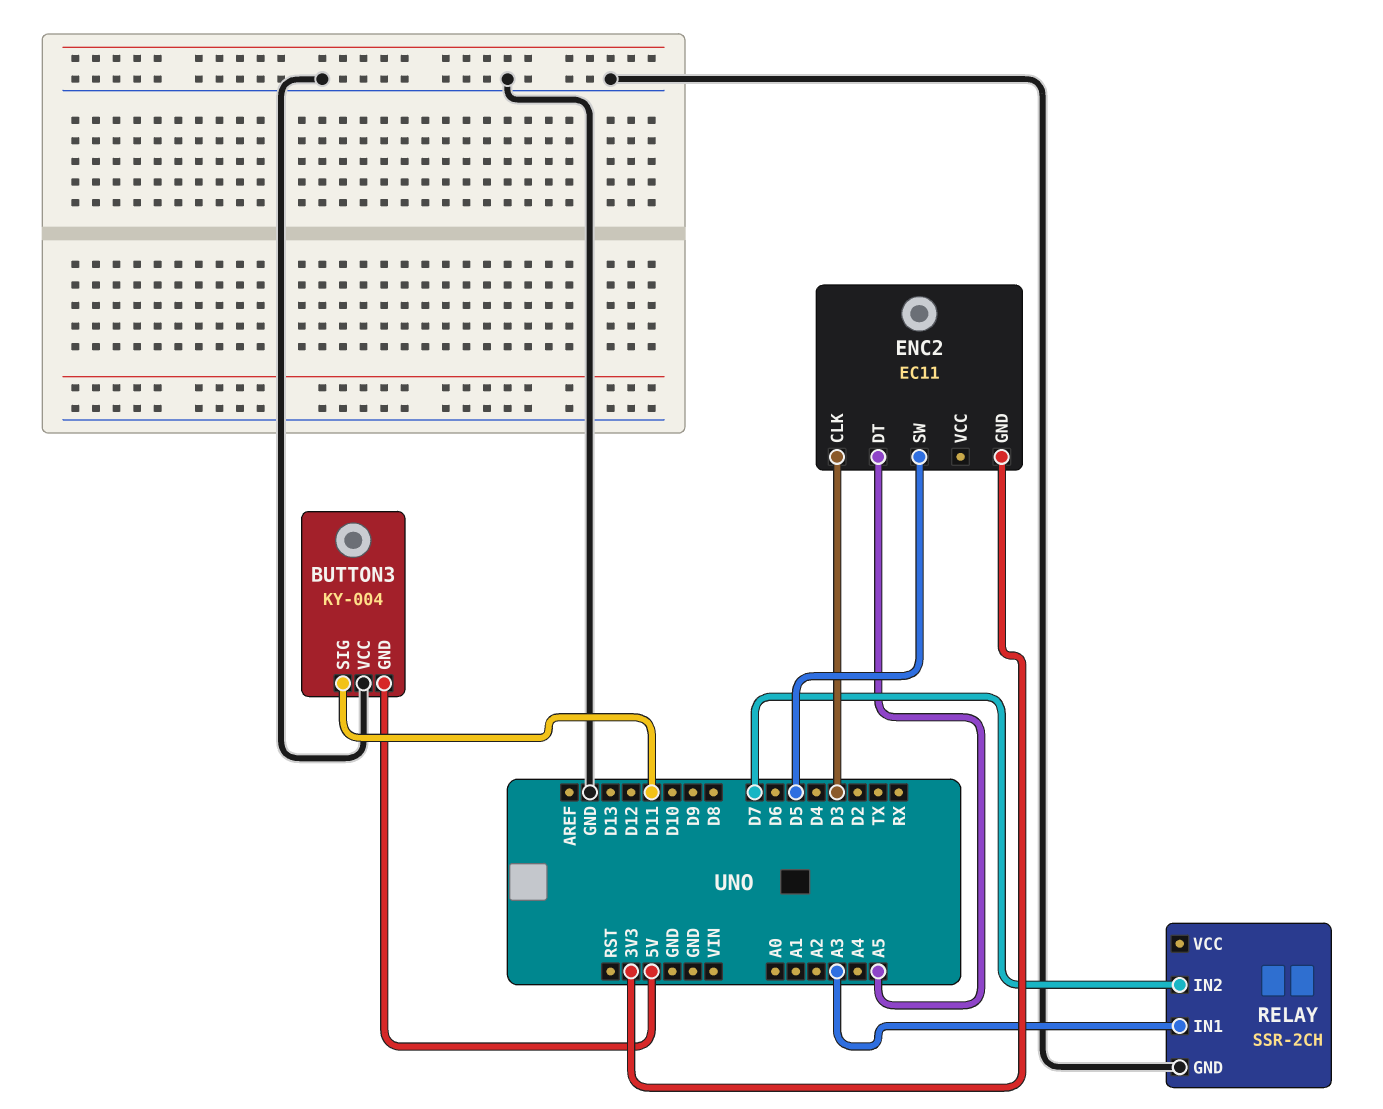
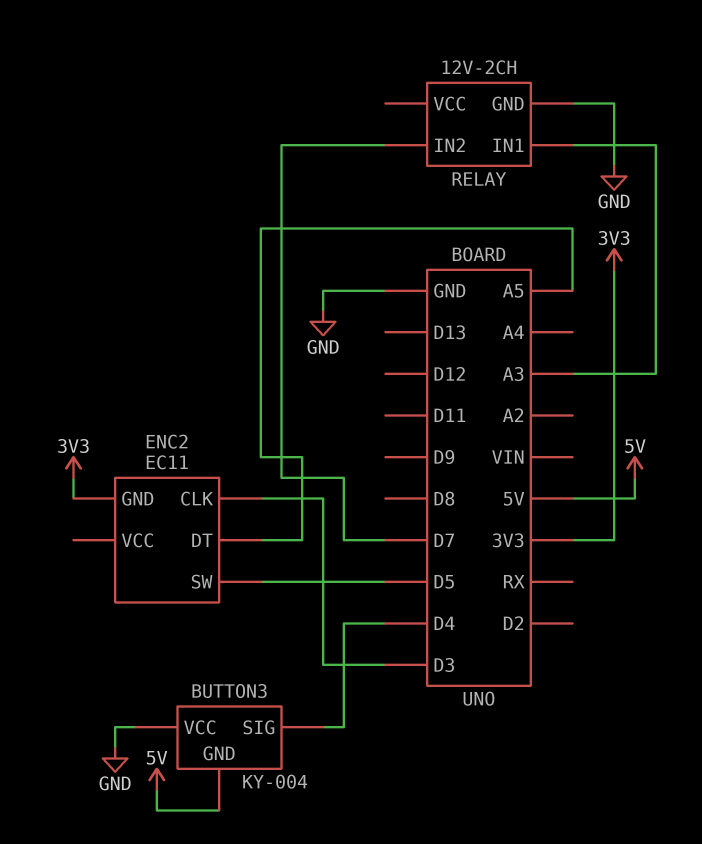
BUTTON3 pin SIG: D11 -> D4
RELAY: SSR-2CH -> 12V-2CH

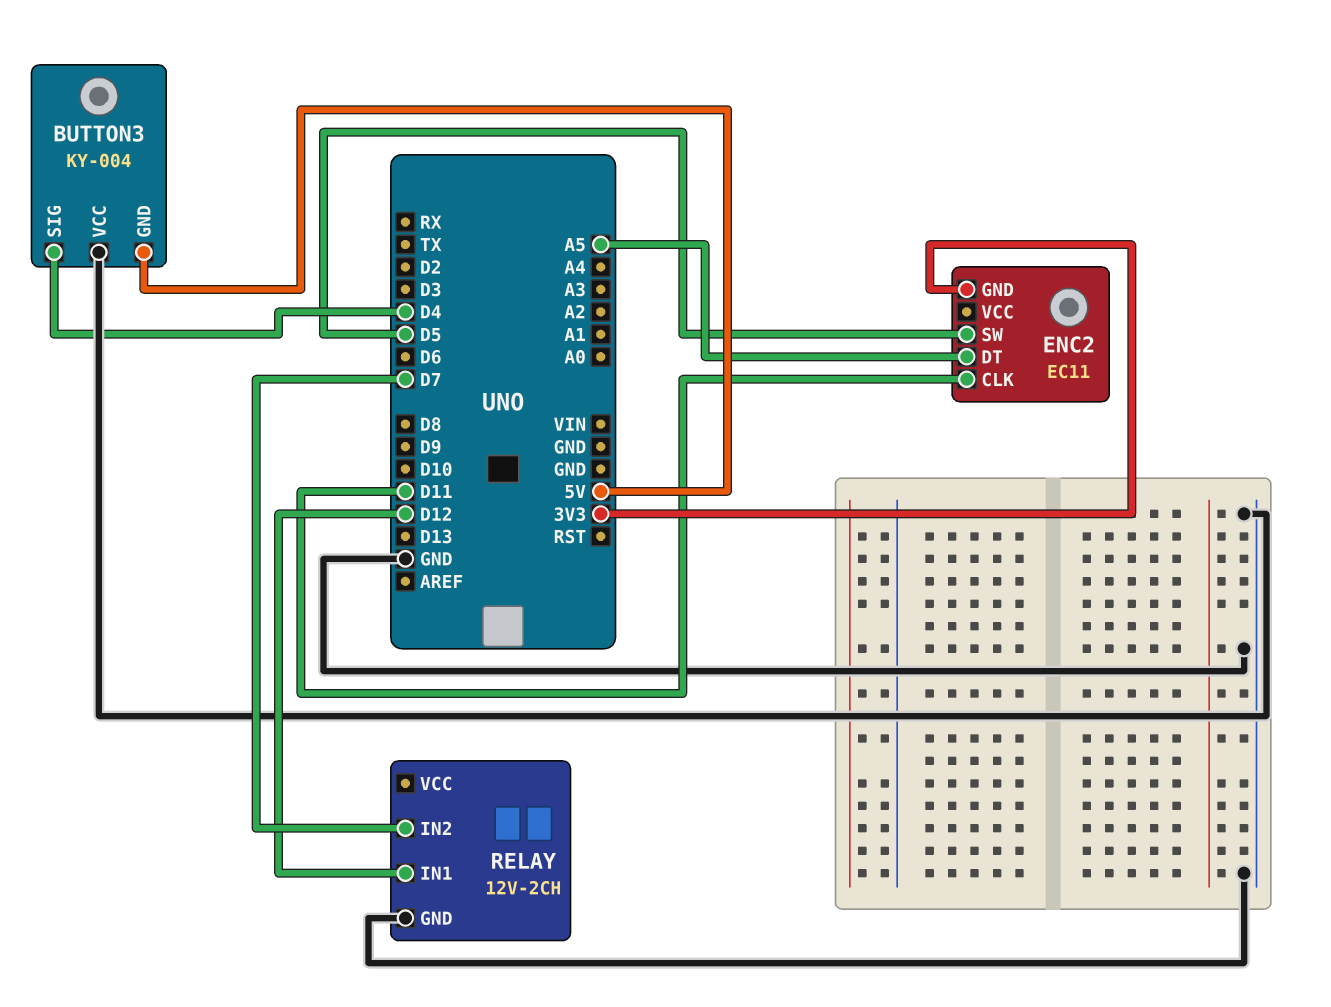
ENC2 pin CLK: D3 -> D11
RELAY pin IN1: A3 -> D12

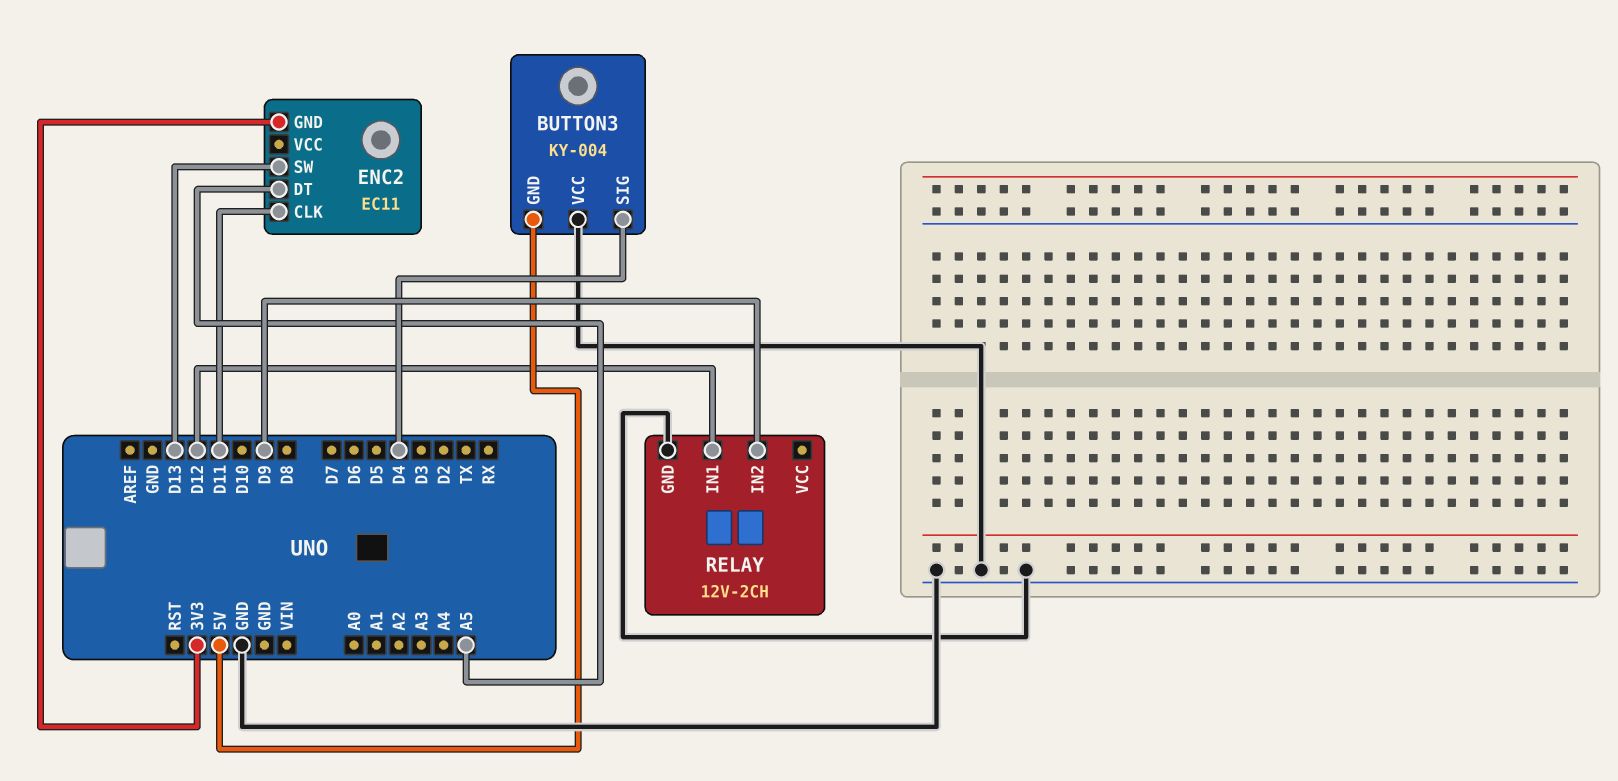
ENC2 pin SW: D5 -> D13
RELAY pin IN2: D7 -> D9

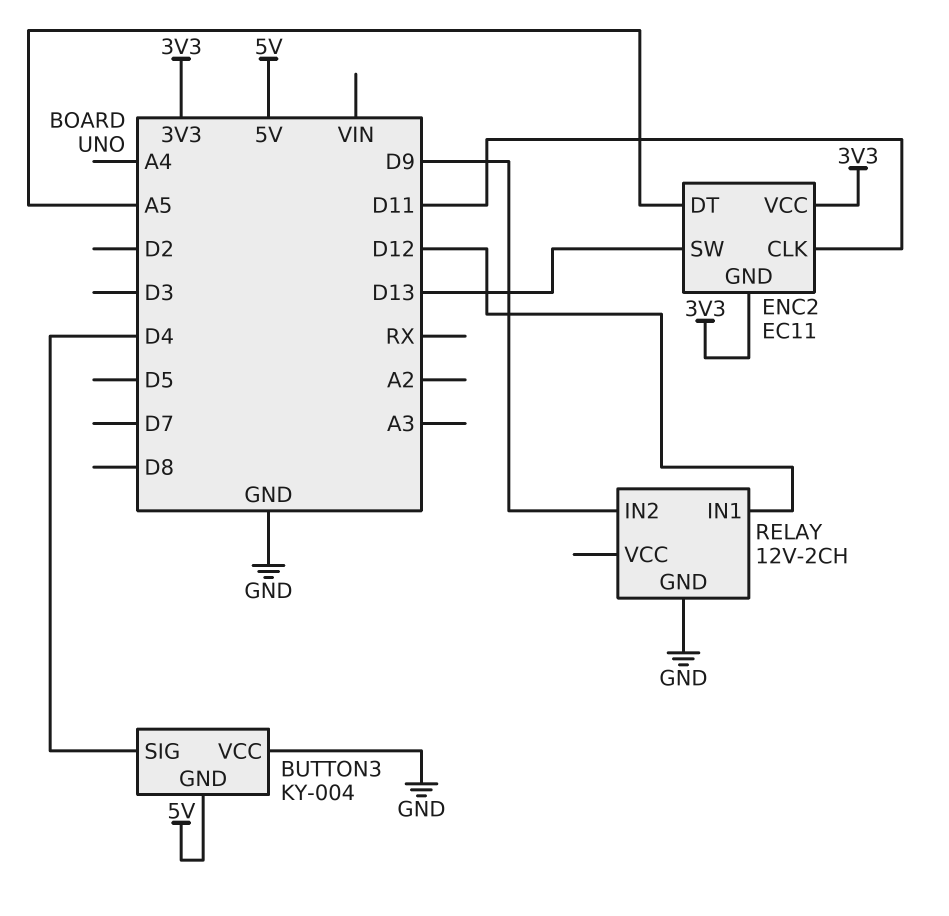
ENC2 pin VCC: none -> 3V3

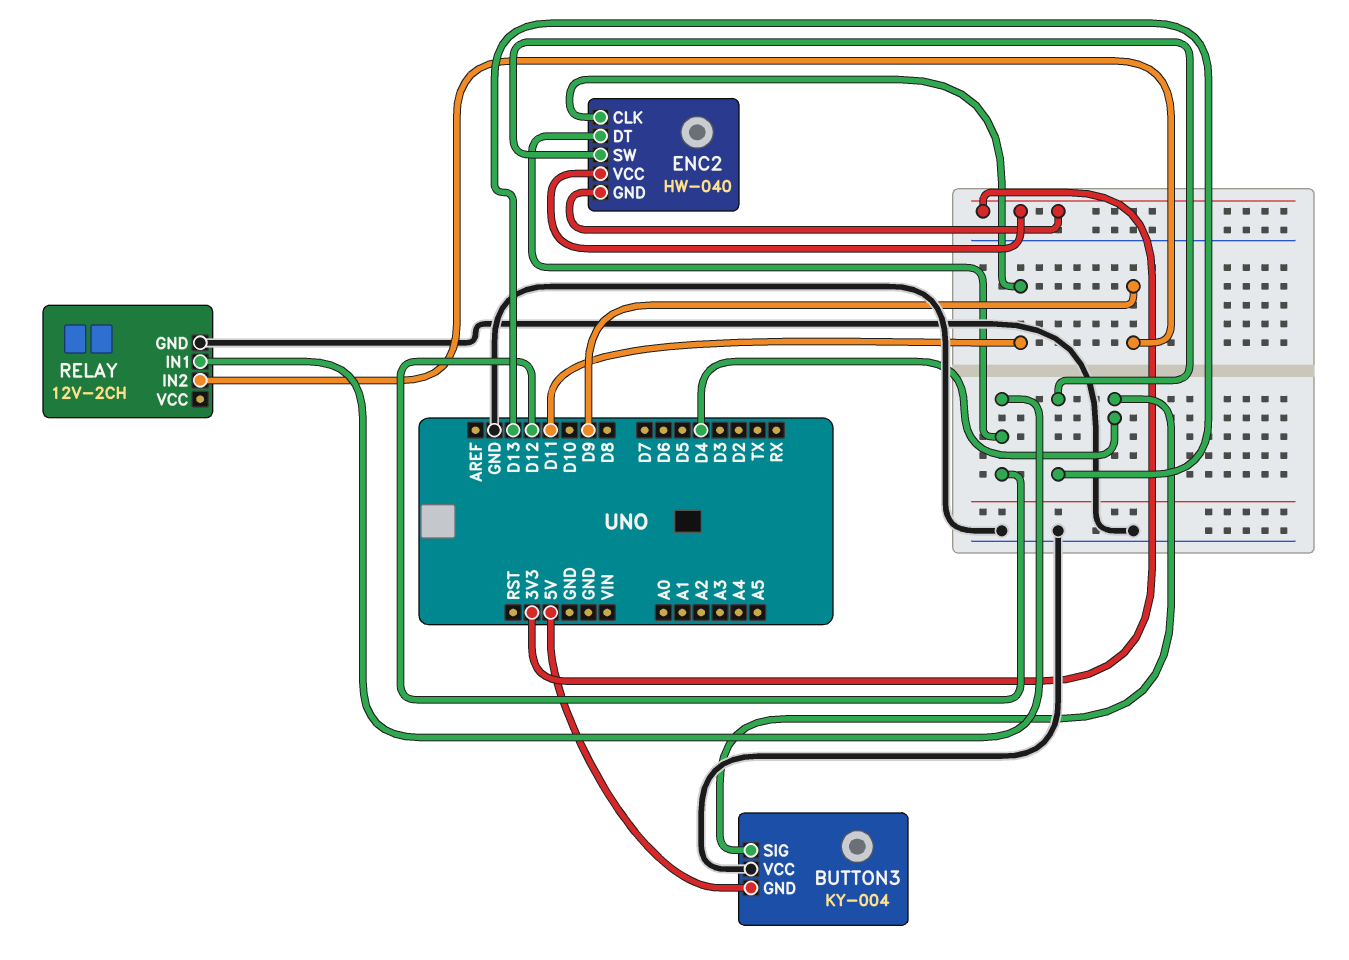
ENC2: EC11 -> HW-040
ENC2 pin DT: A5 -> D12

